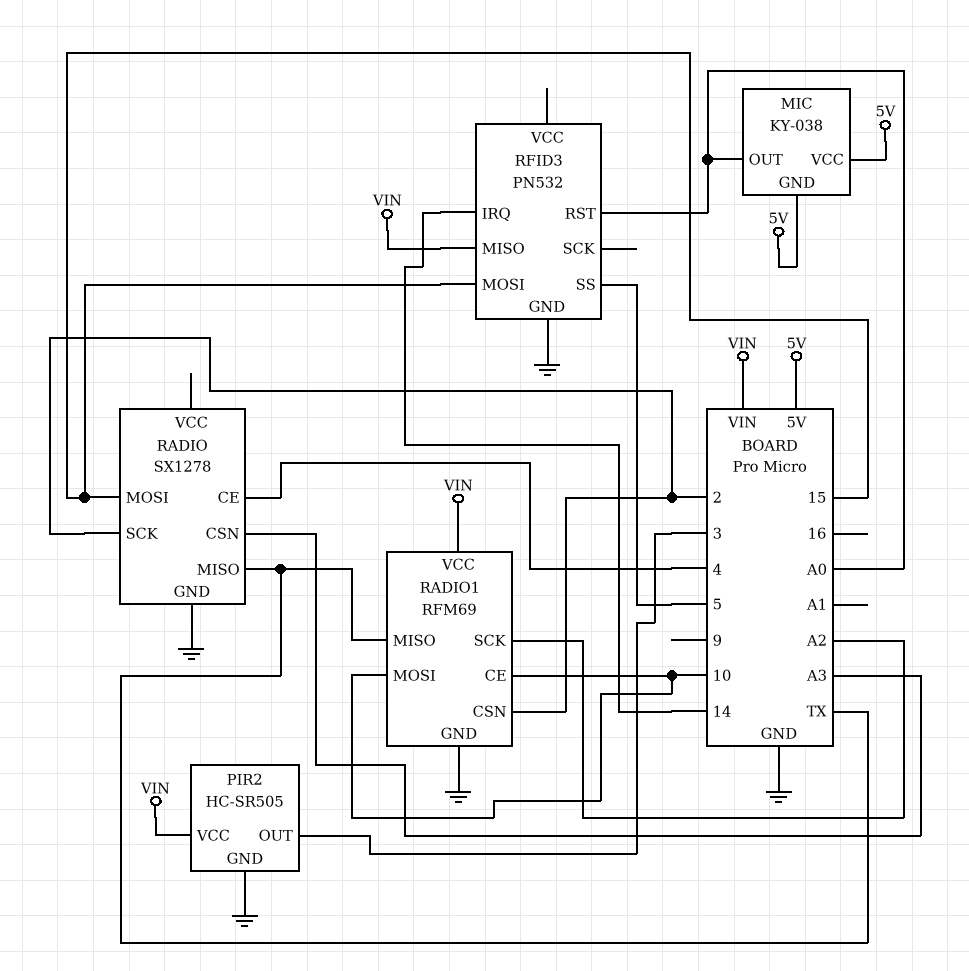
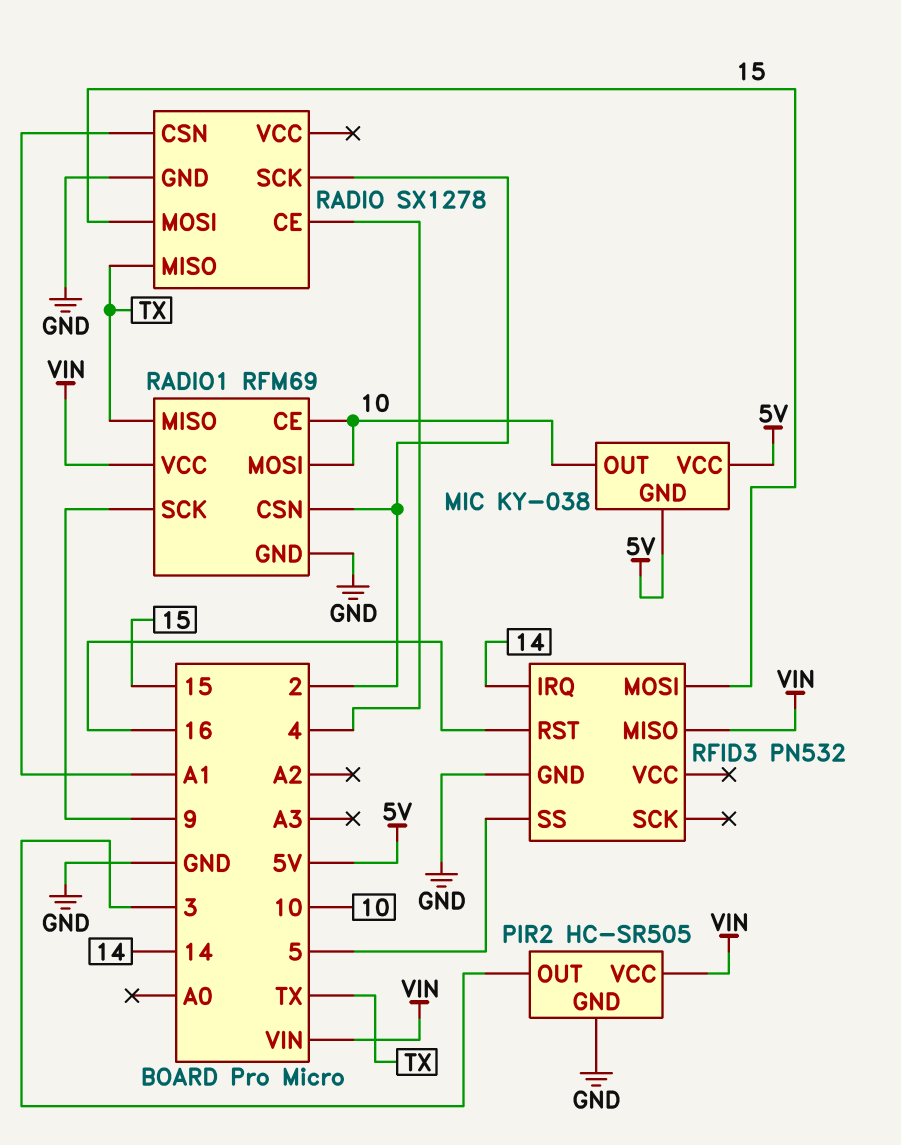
MIC pin OUT: A0 -> 10
RADIO pin CSN: A3 -> A1
RADIO1 pin SCK: A2 -> 9
RFID3 pin RST: A0 -> 16

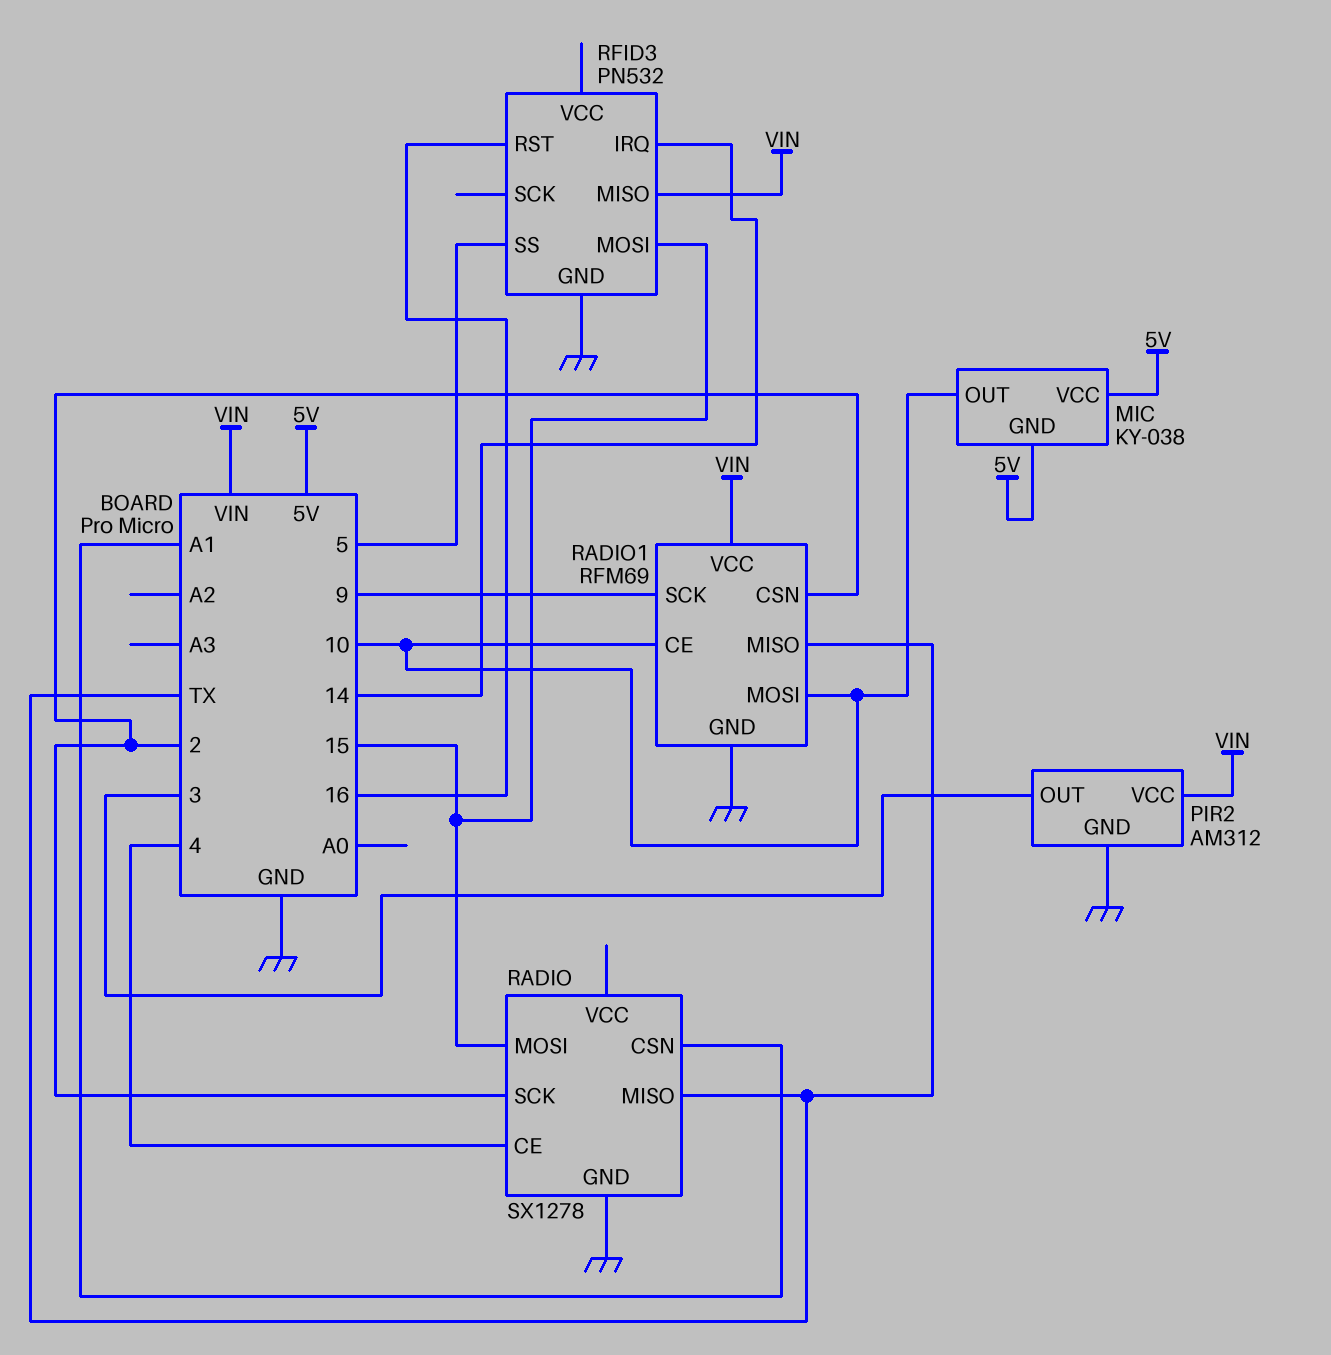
PIR2: HC-SR505 -> AM312

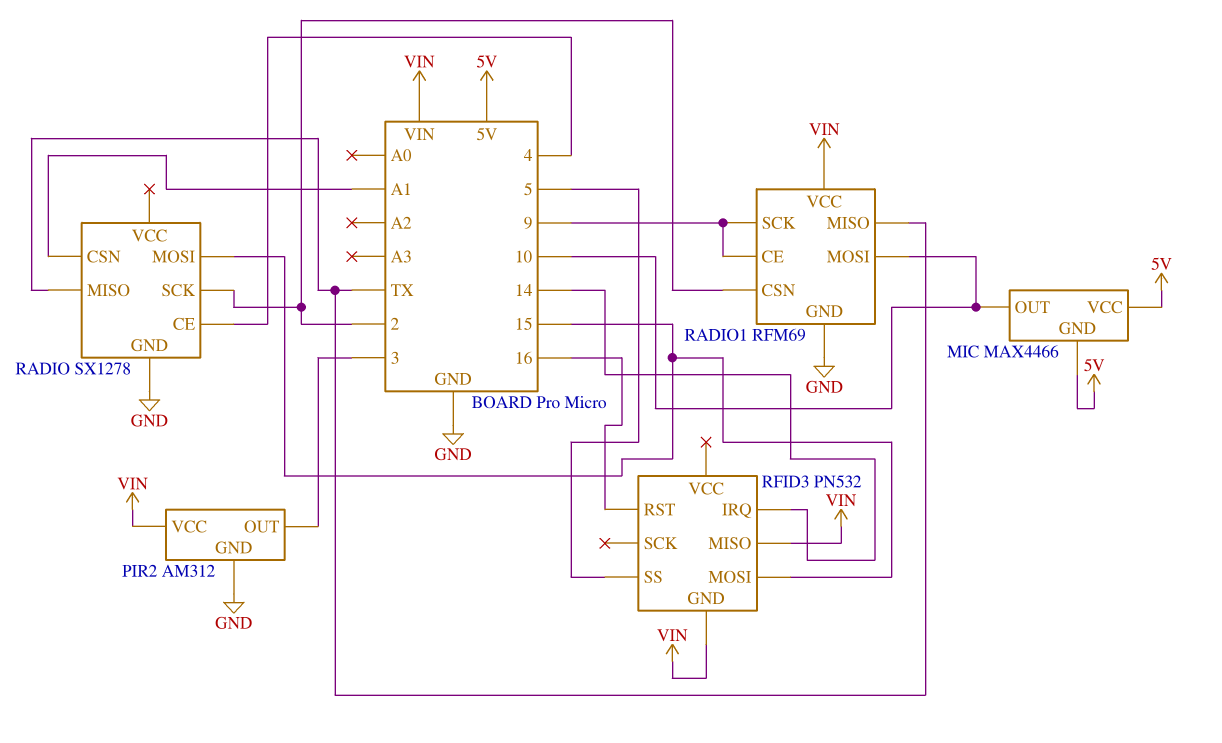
MIC: KY-038 -> MAX4466
RADIO1 pin CE: 10 -> 9
RFID3 pin GND: GND -> VIN

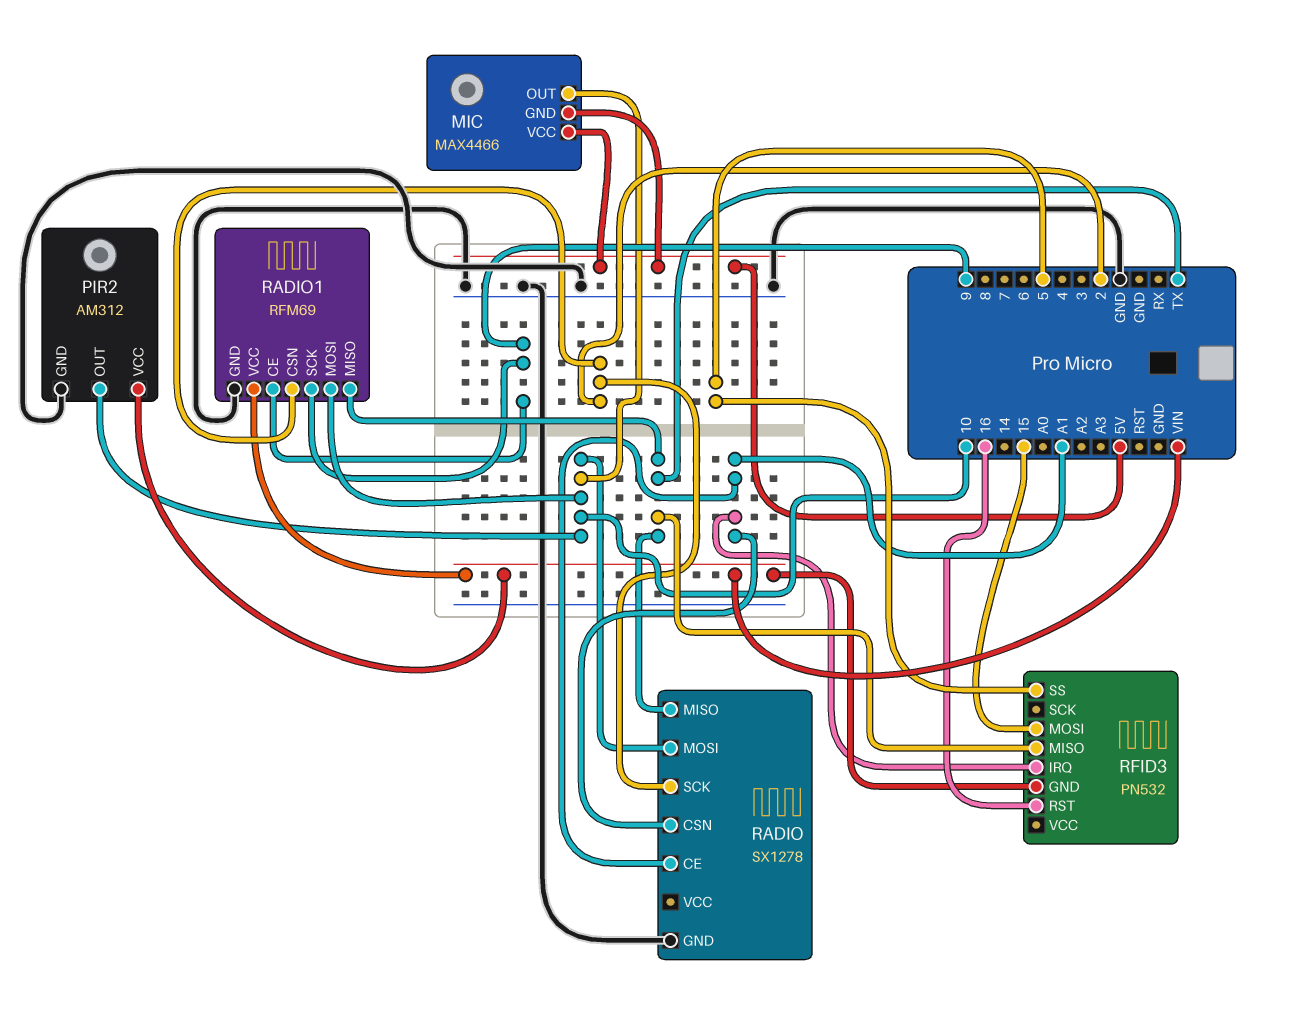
PIR2 pin OUT: 3 -> 10
RADIO pin CE: 4 -> A1
RADIO pin MOSI: 15 -> 10
RFID3 pin IRQ: 14 -> A1
RFID3 pin MISO: VIN -> TX

